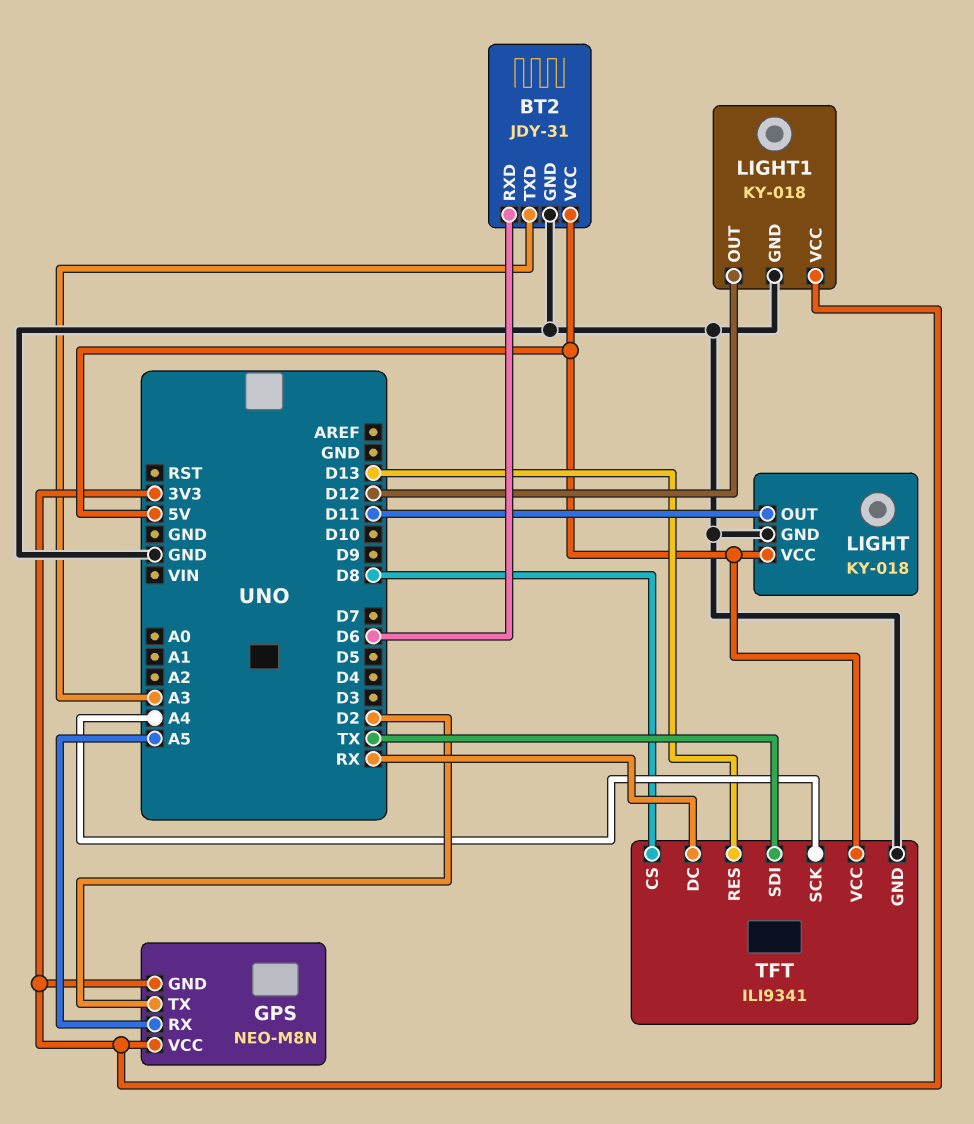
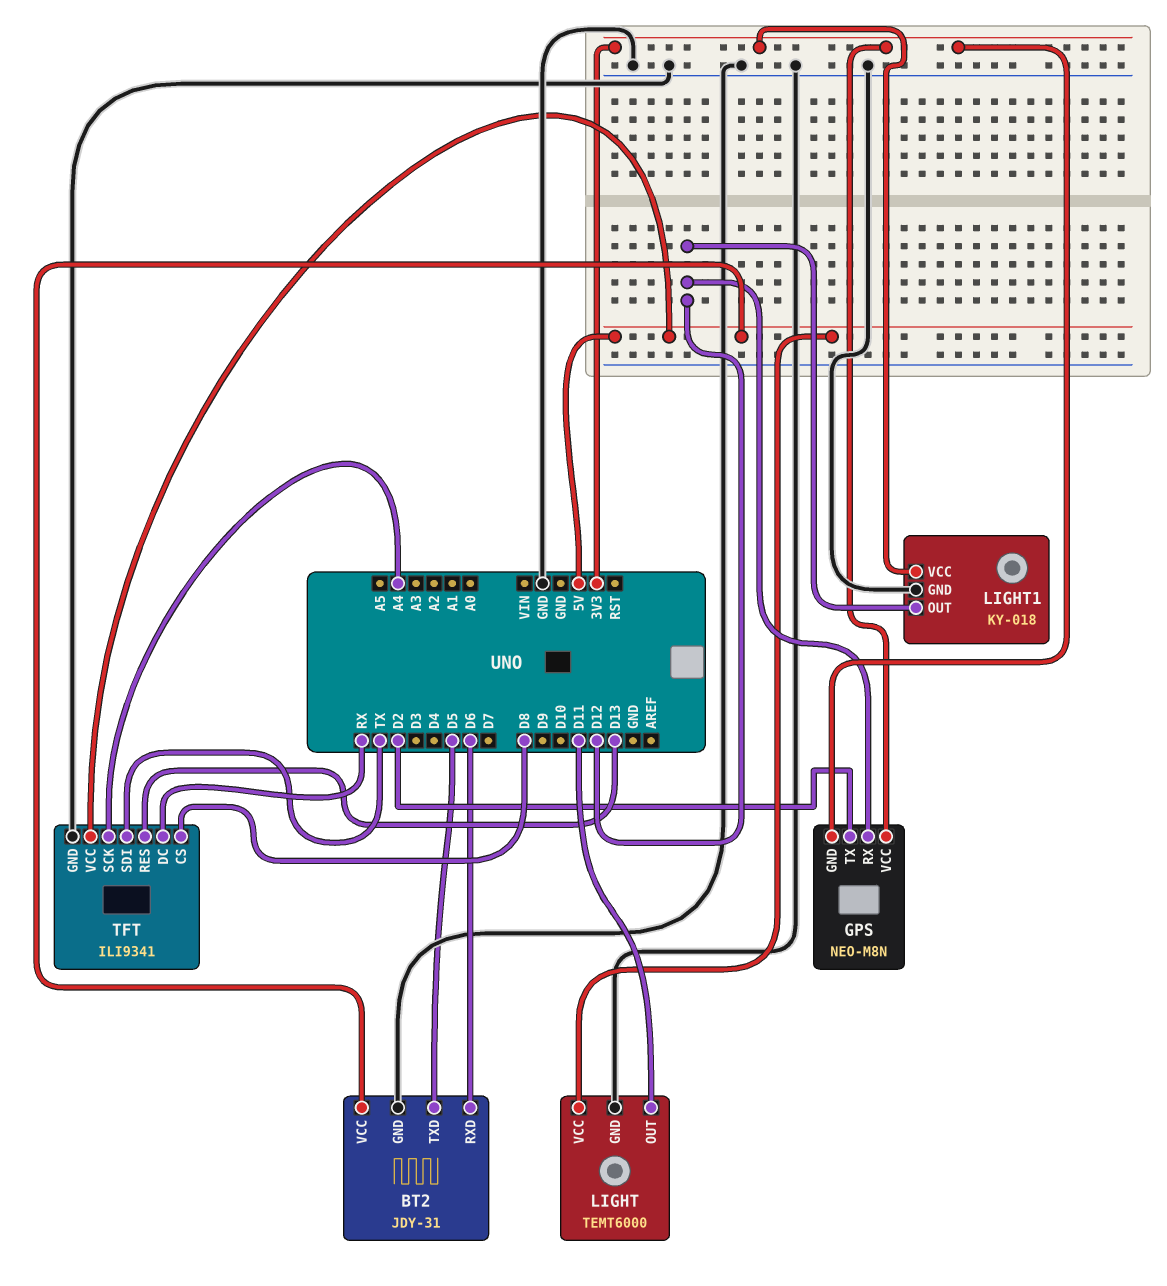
BT2 pin TXD: A3 -> D5
GPS pin RX: A5 -> D12
LIGHT: KY-018 -> TEMT6000

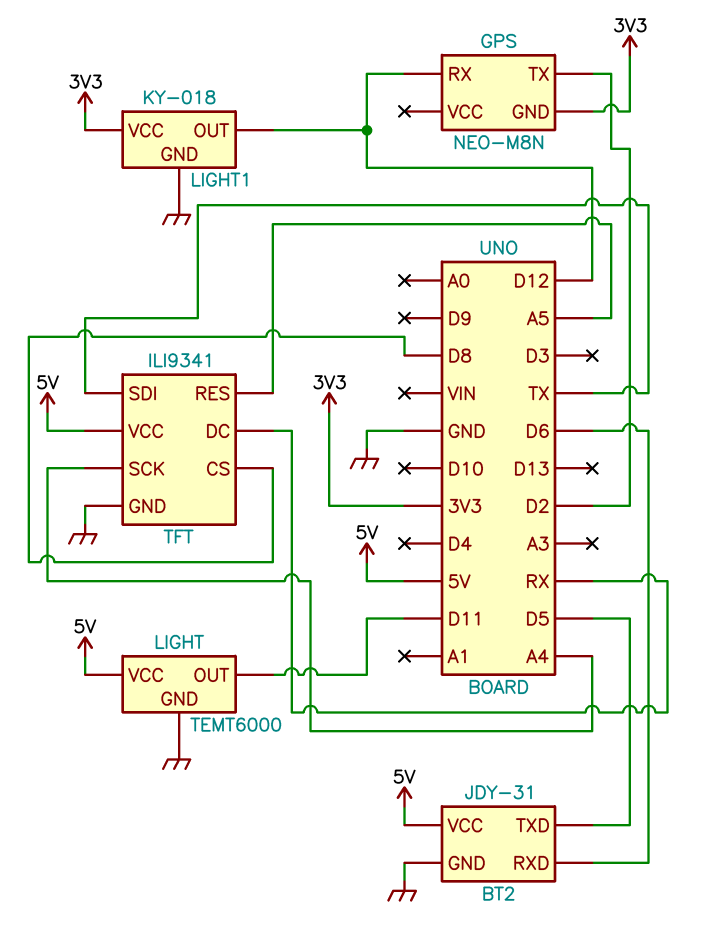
GPS pin VCC: 3V3 -> none
TFT pin RES: D13 -> A5

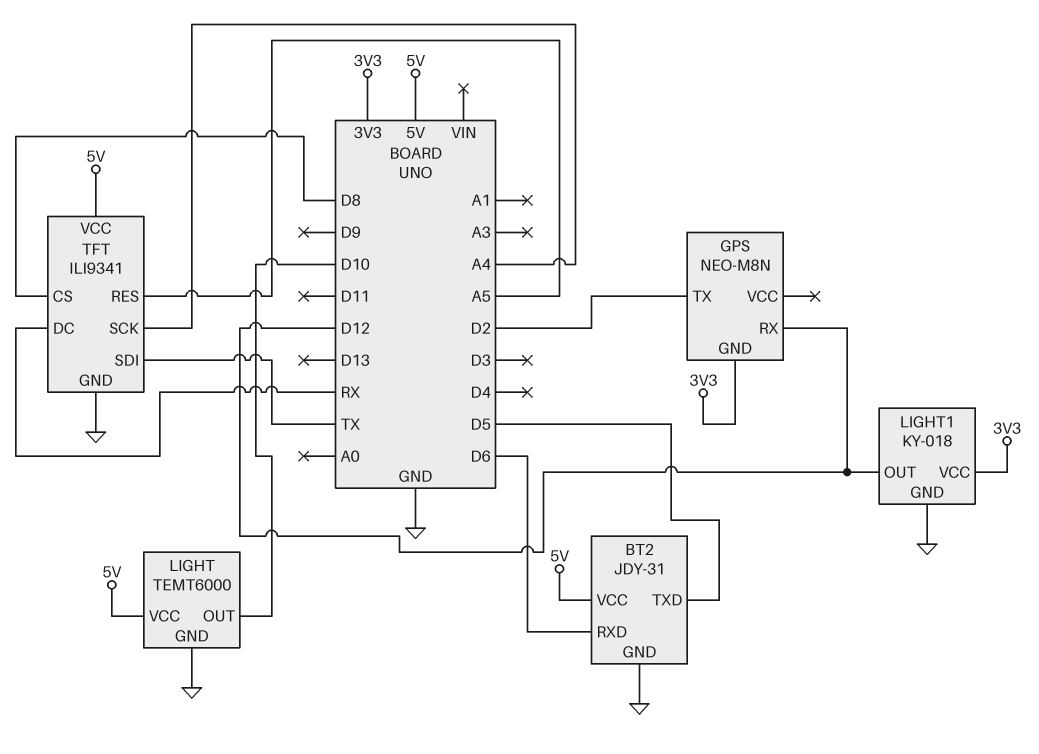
LIGHT pin OUT: D11 -> D10

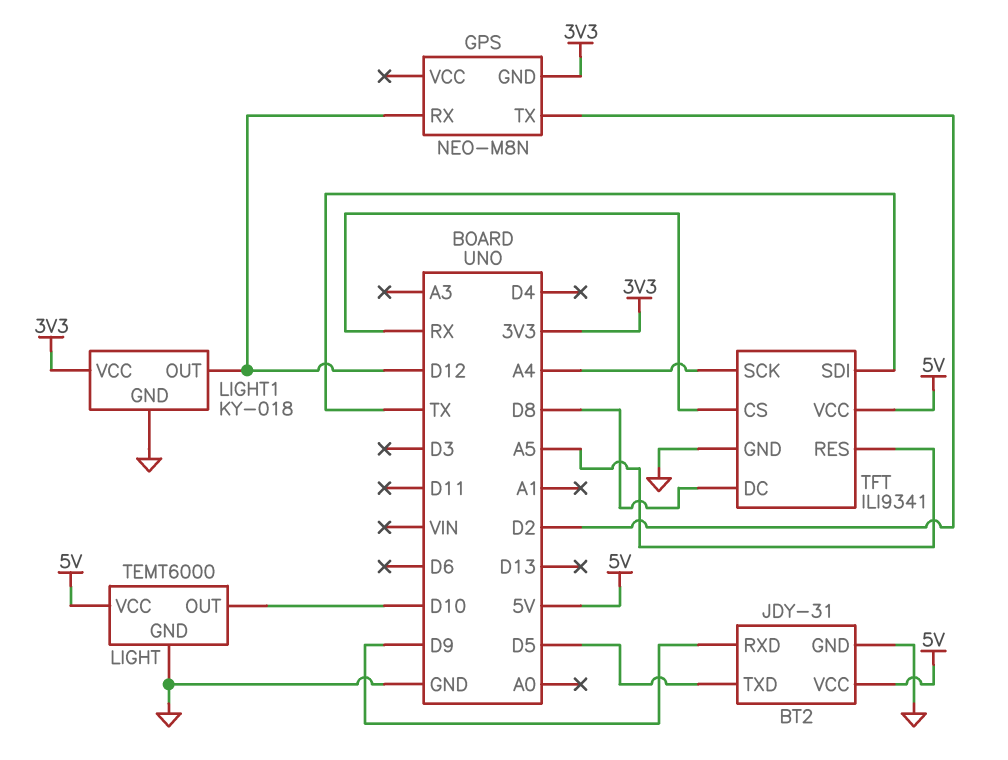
BT2 pin RXD: D6 -> D9
TFT pin CS: D8 -> RX
TFT pin DC: RX -> D8

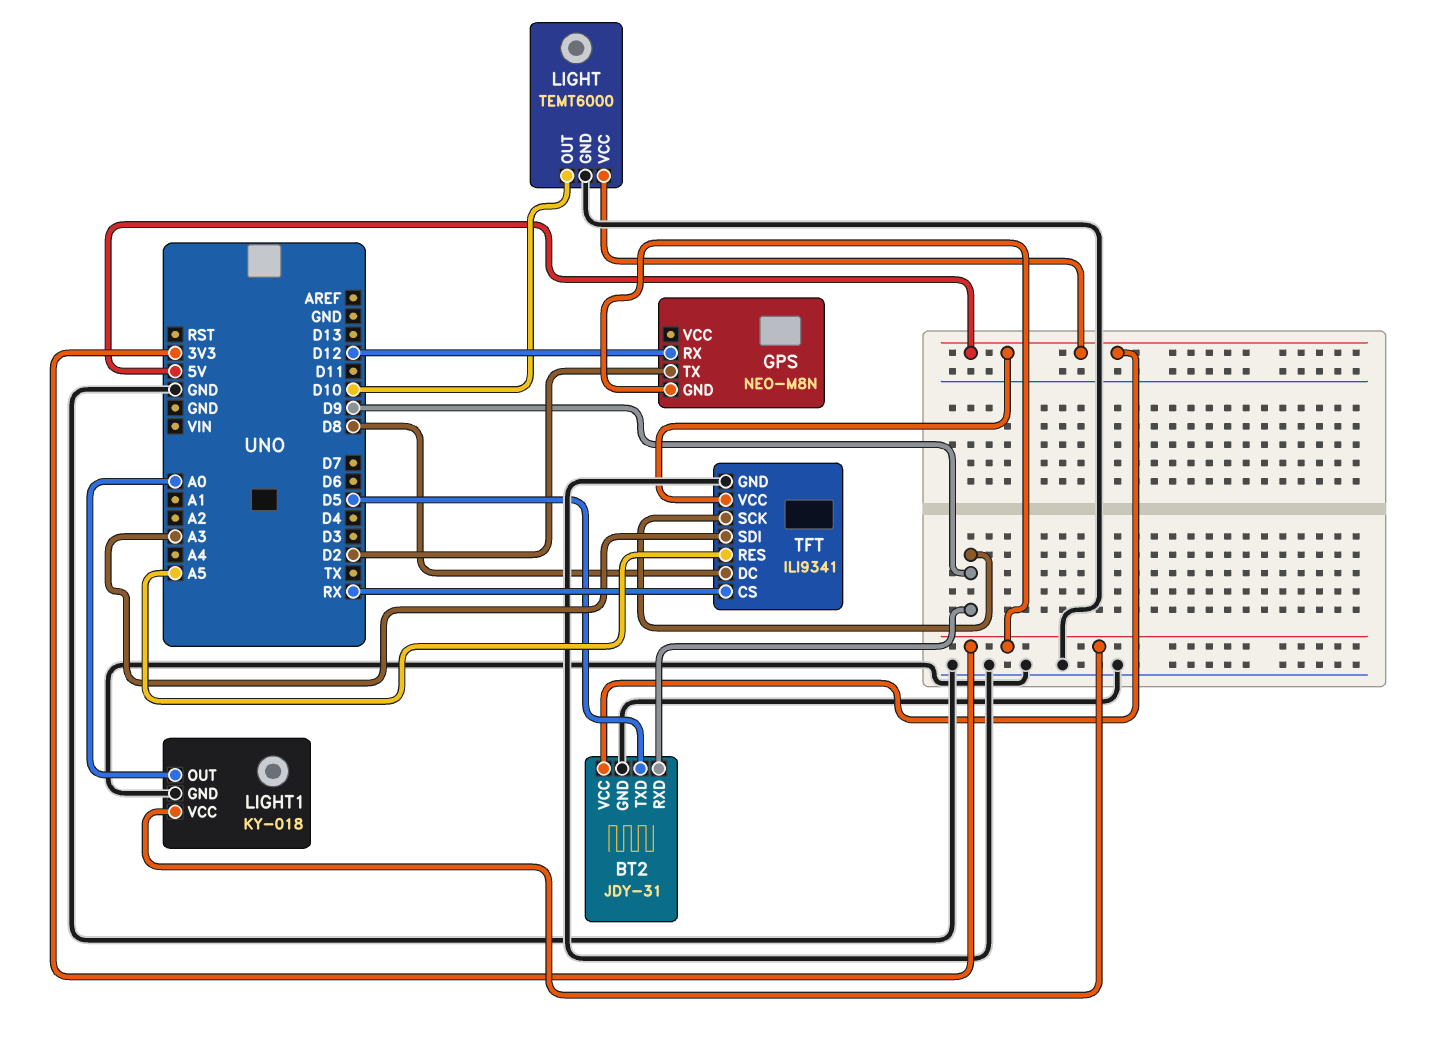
LIGHT1 pin OUT: D12 -> A0
TFT pin SCK: A4 -> D9
TFT pin SDI: TX -> A3

